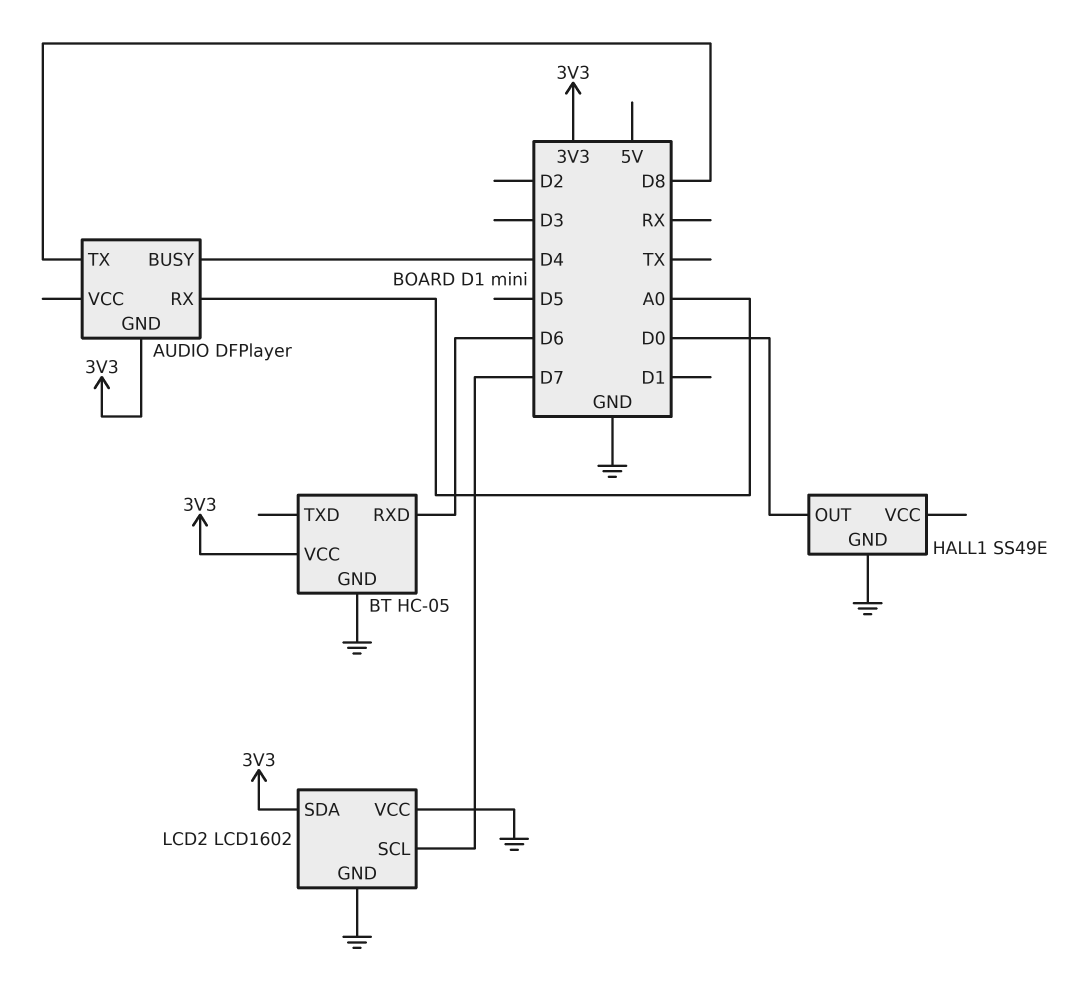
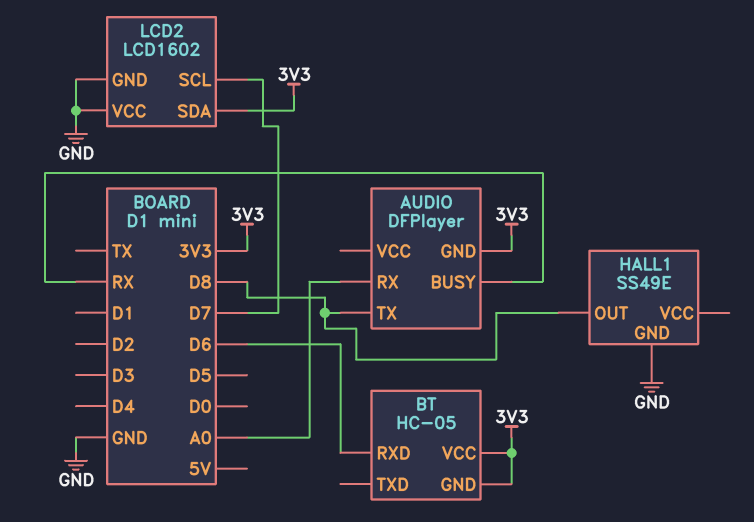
AUDIO pin BUSY: D4 -> RX
BT pin GND: GND -> 3V3
HALL1 pin OUT: D0 -> D8

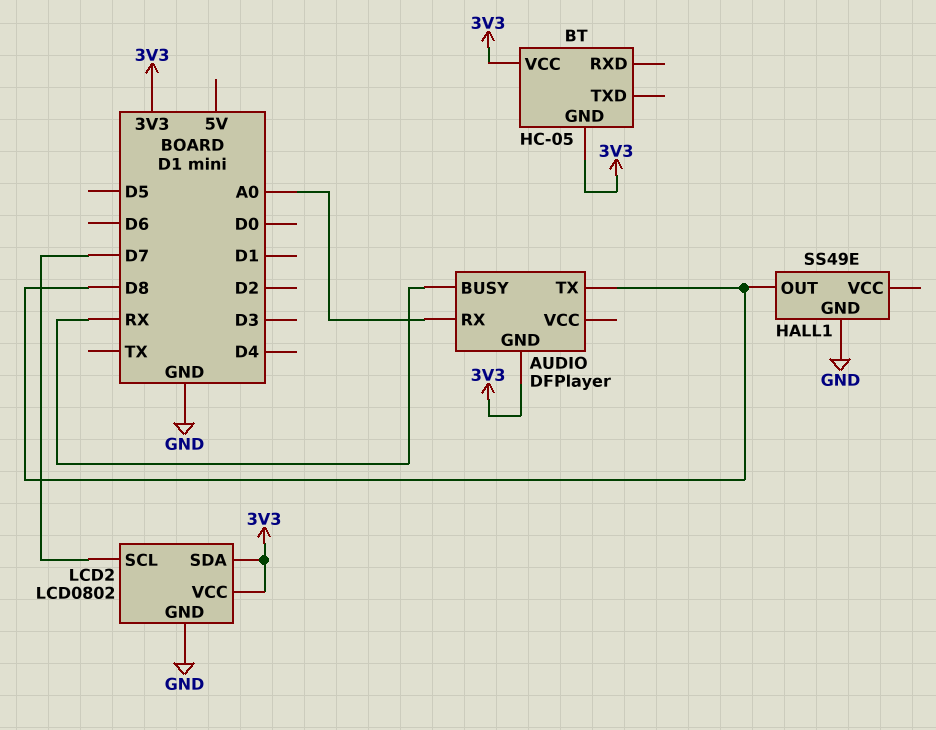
BT pin RXD: D6 -> none
LCD2: LCD1602 -> LCD0802
LCD2 pin VCC: GND -> 3V3

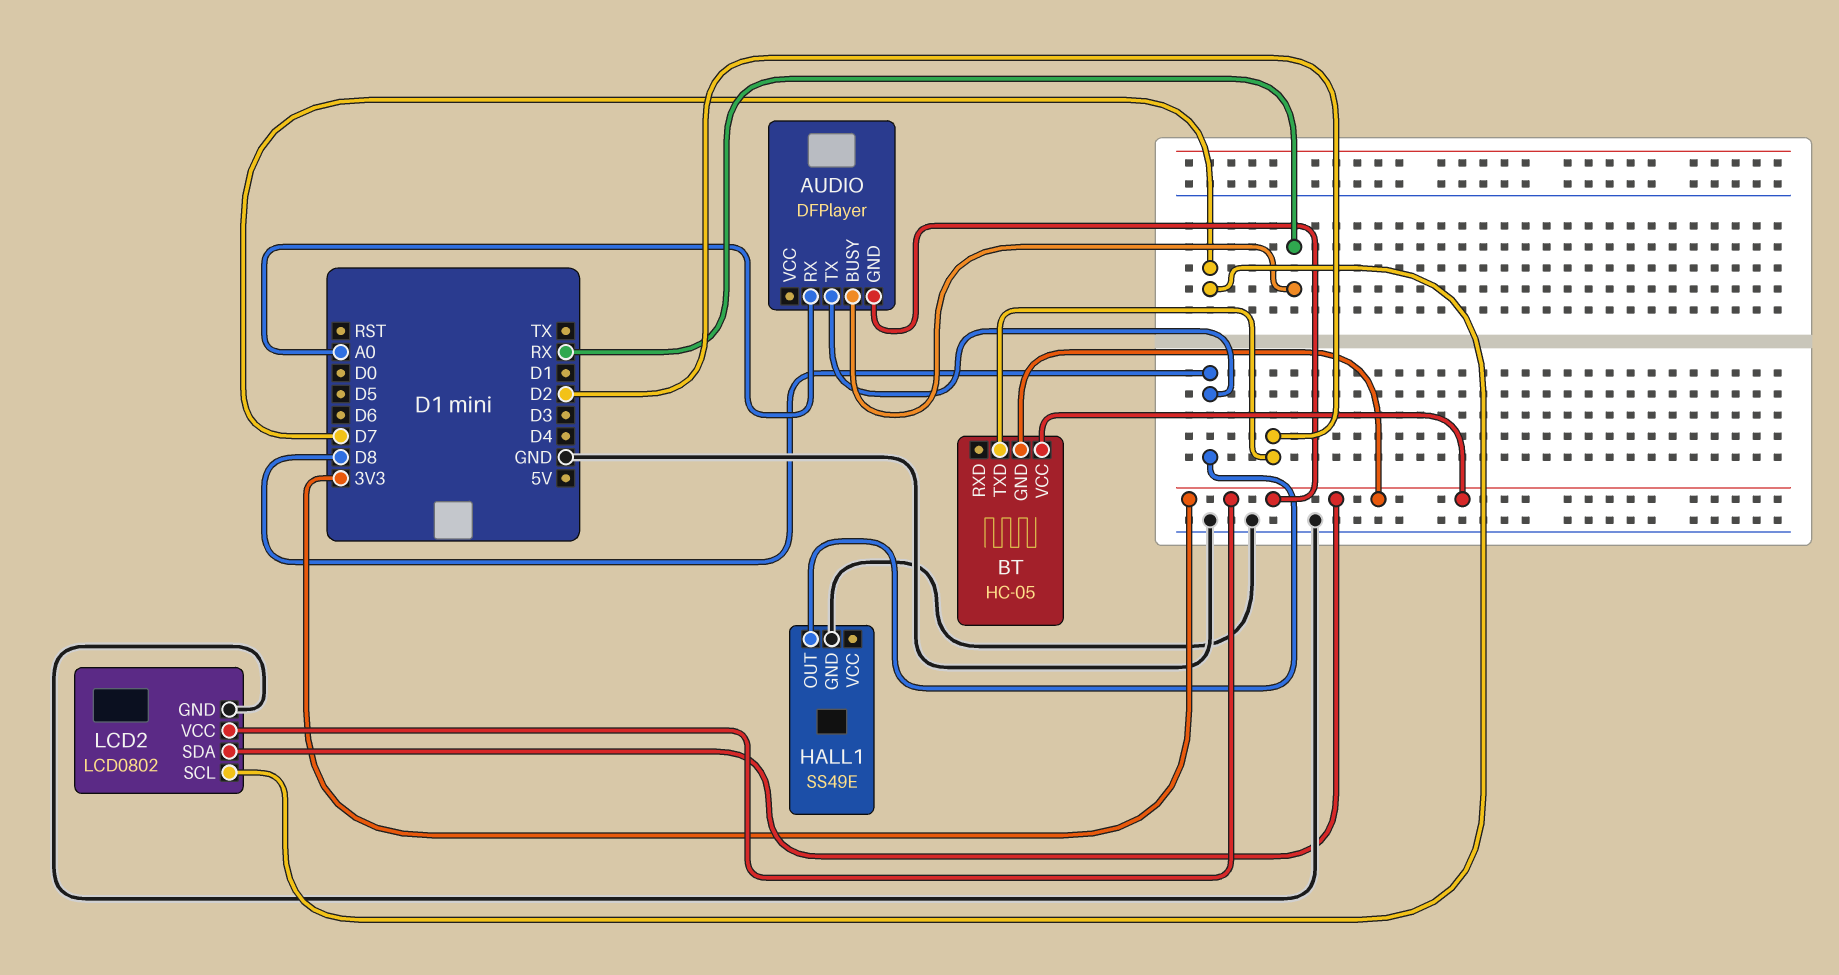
BT pin TXD: none -> D2

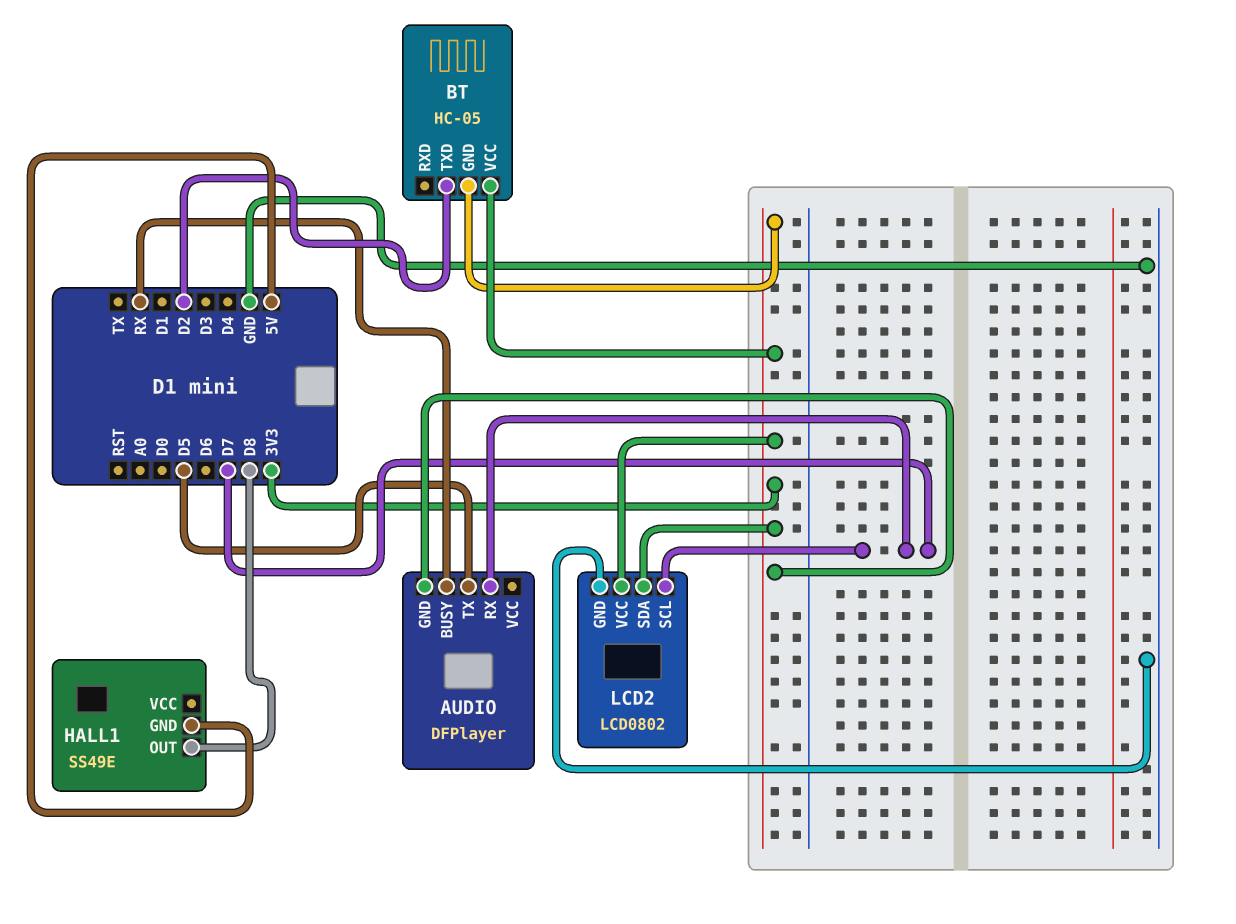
AUDIO pin RX: A0 -> D7
AUDIO pin TX: D8 -> D5
HALL1 pin GND: GND -> 5V

